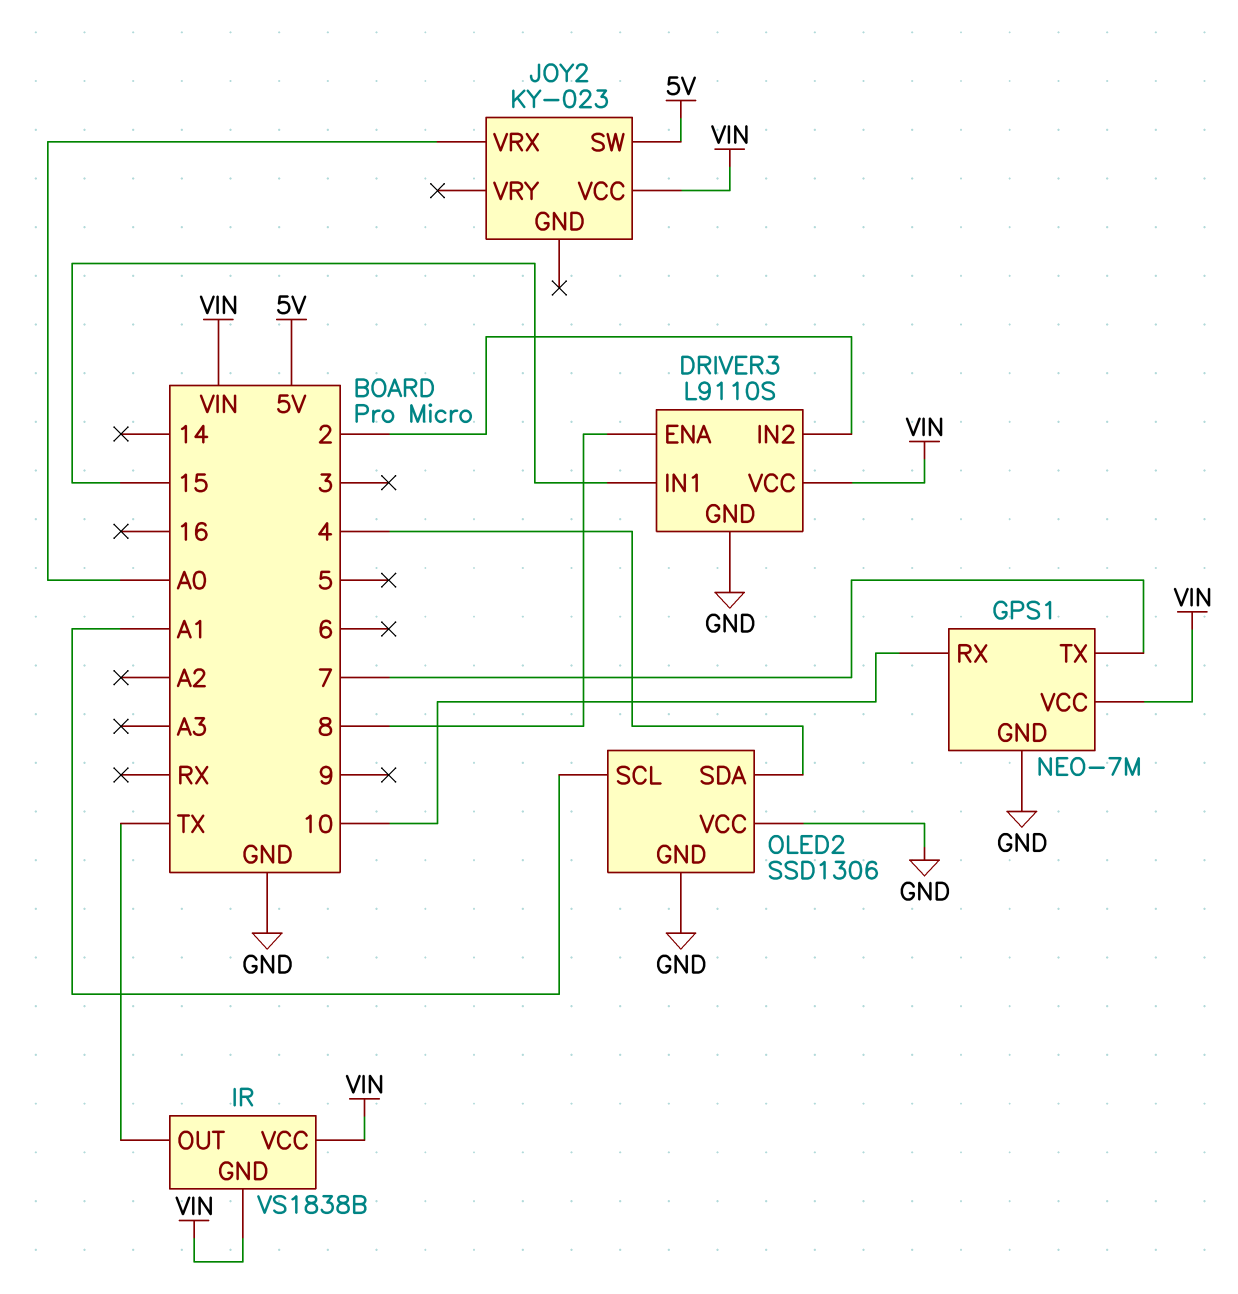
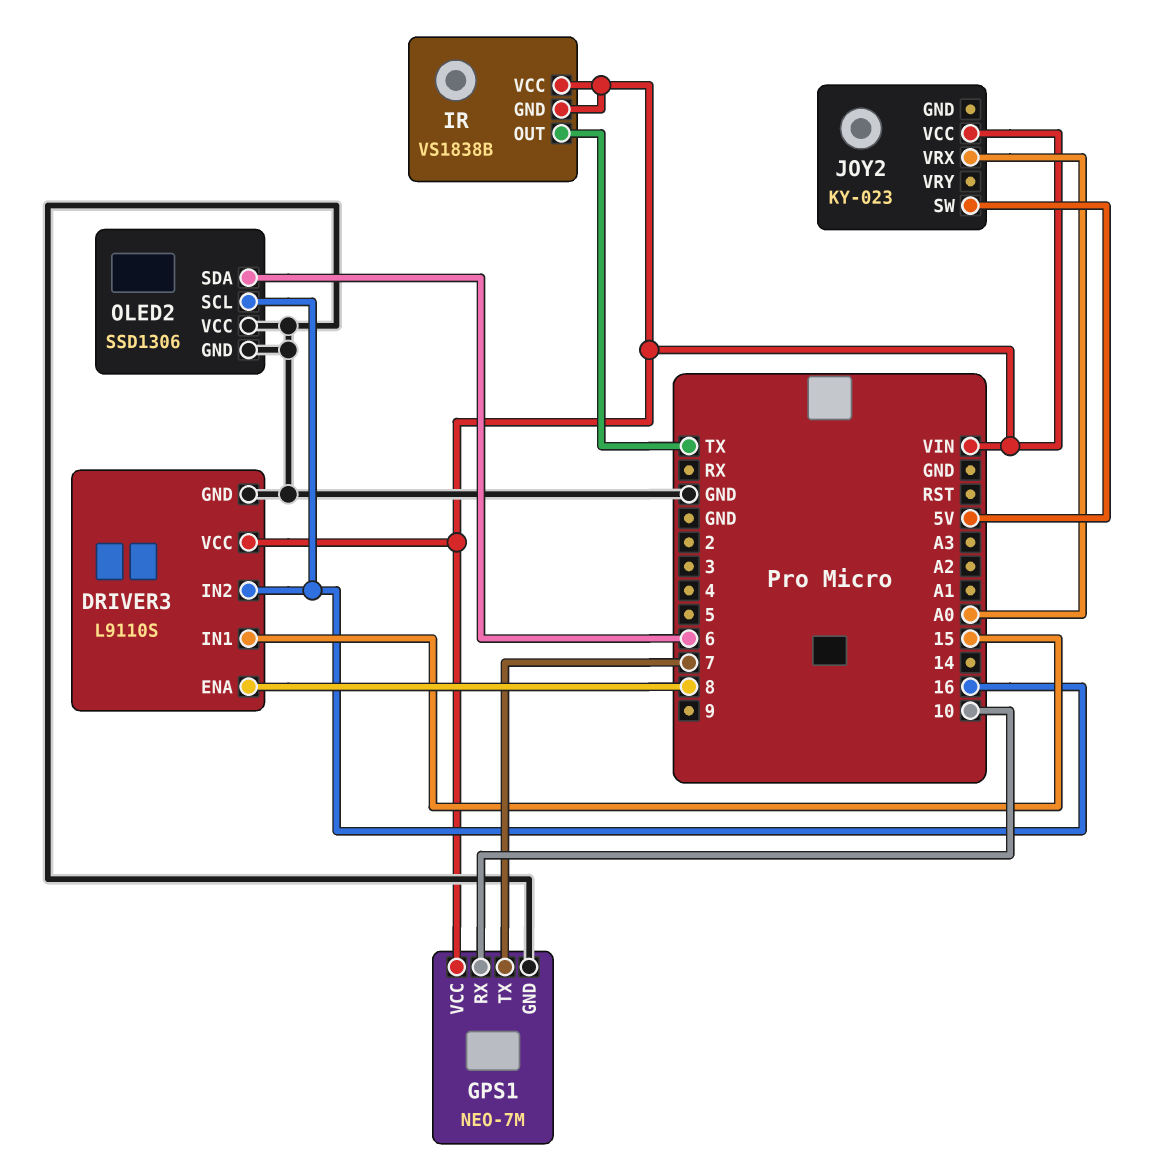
DRIVER3 pin IN2: 2 -> 16
OLED2 pin SCL: A1 -> 16
OLED2 pin SDA: 4 -> 6

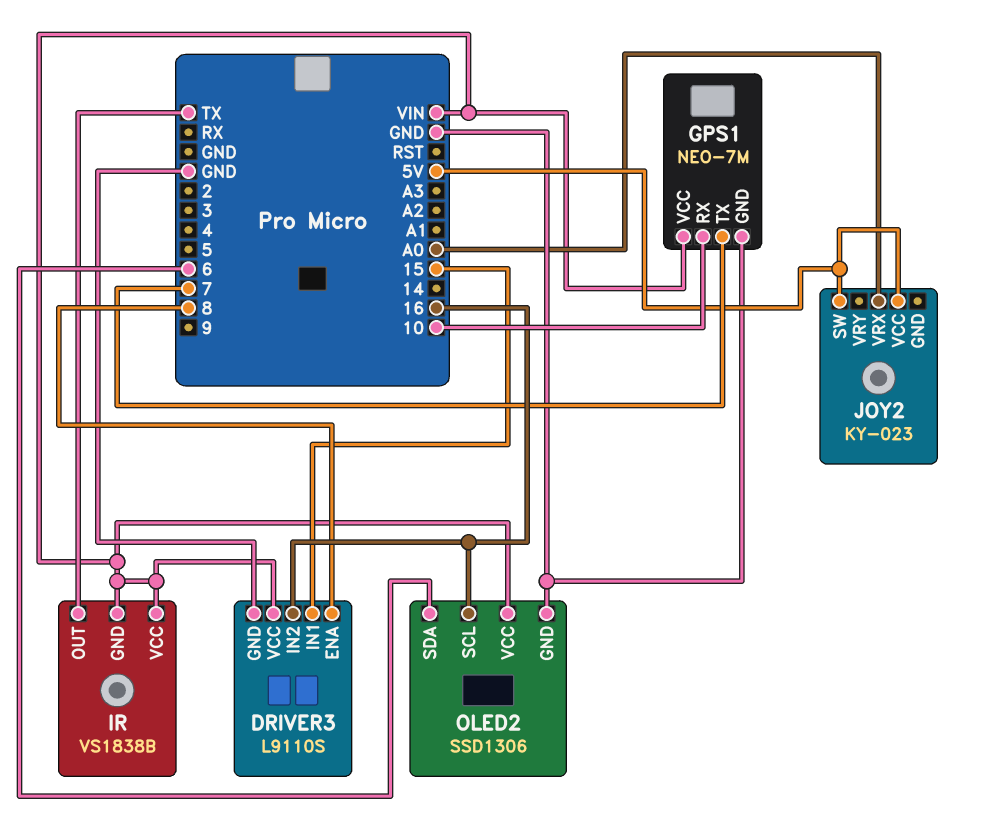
JOY2 pin VCC: VIN -> 5V
OLED2 pin VCC: GND -> VIN

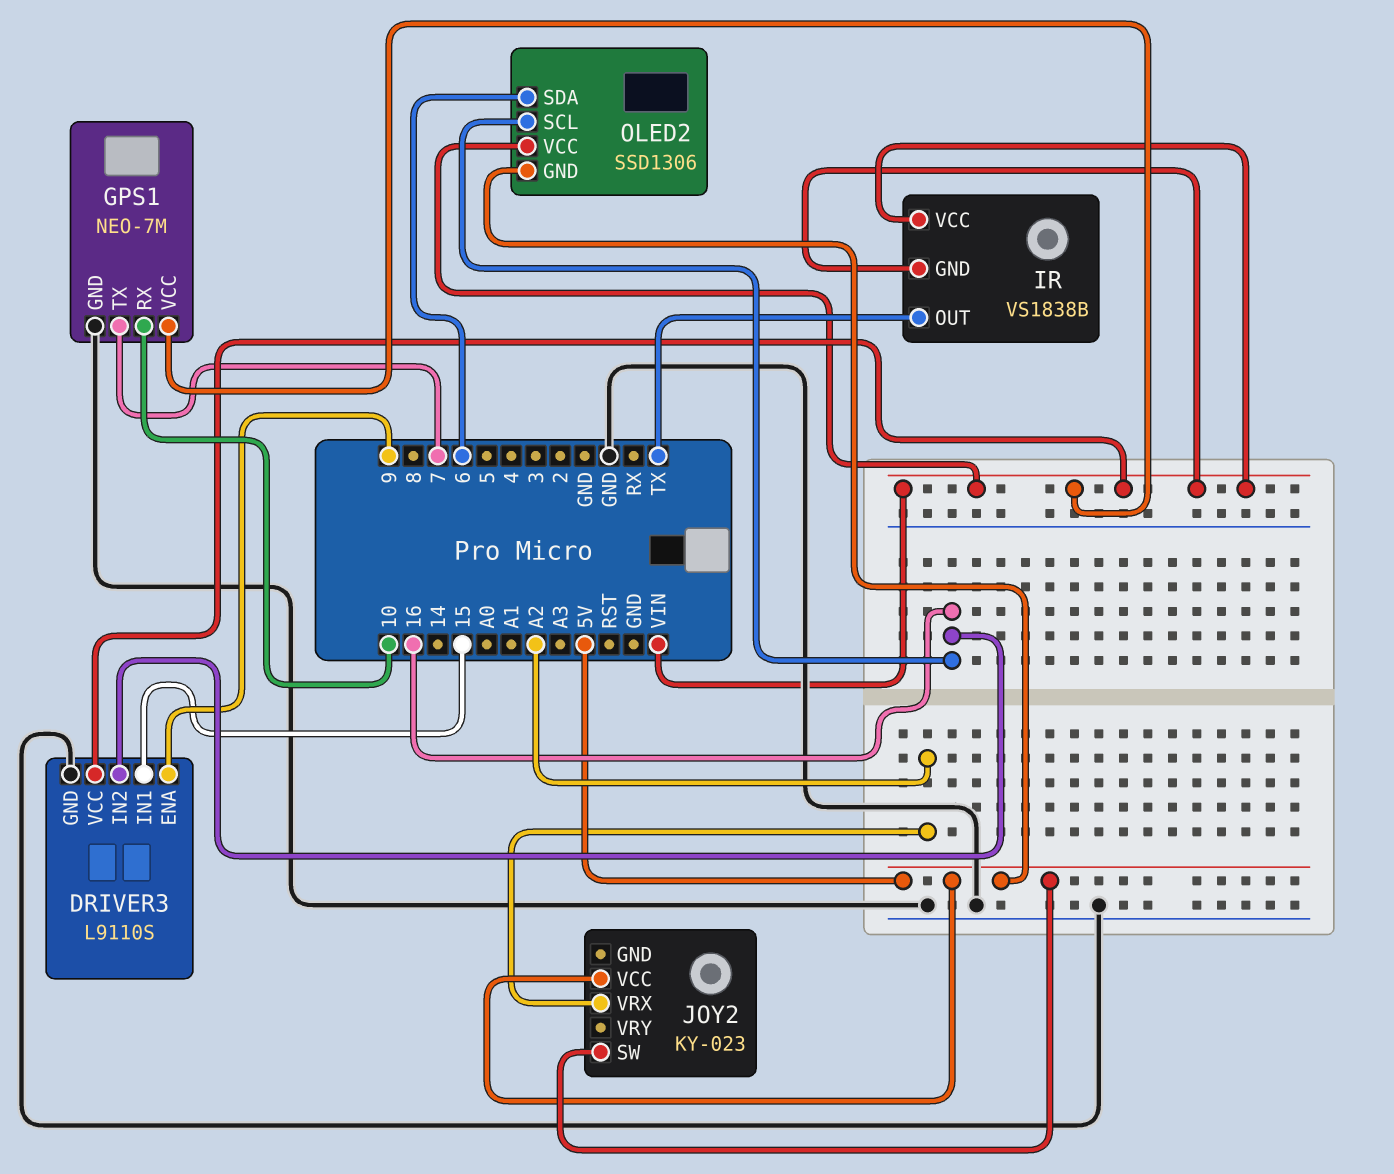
DRIVER3 pin ENA: 8 -> 9
JOY2 pin VRX: A0 -> A2
OLED2 pin GND: GND -> 5V

